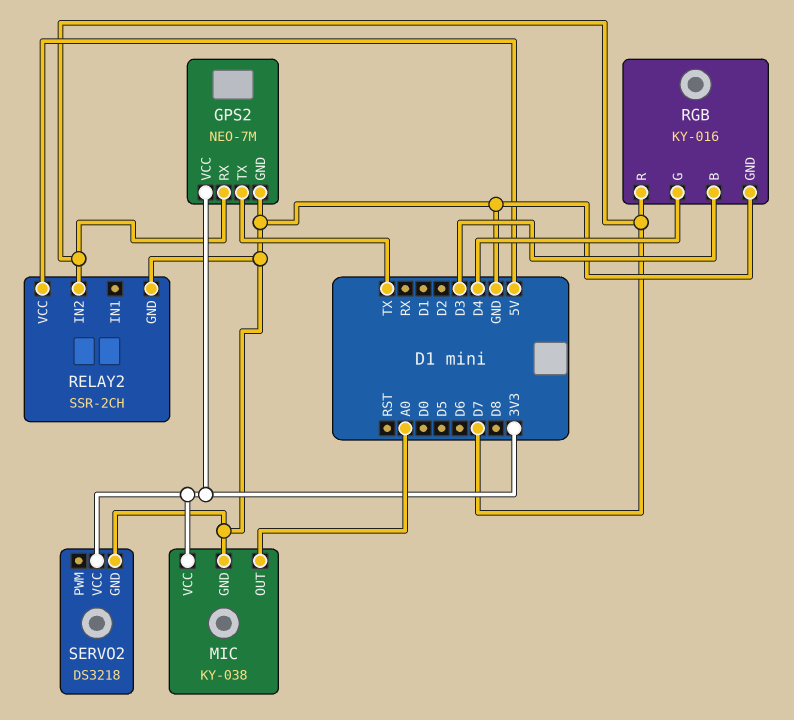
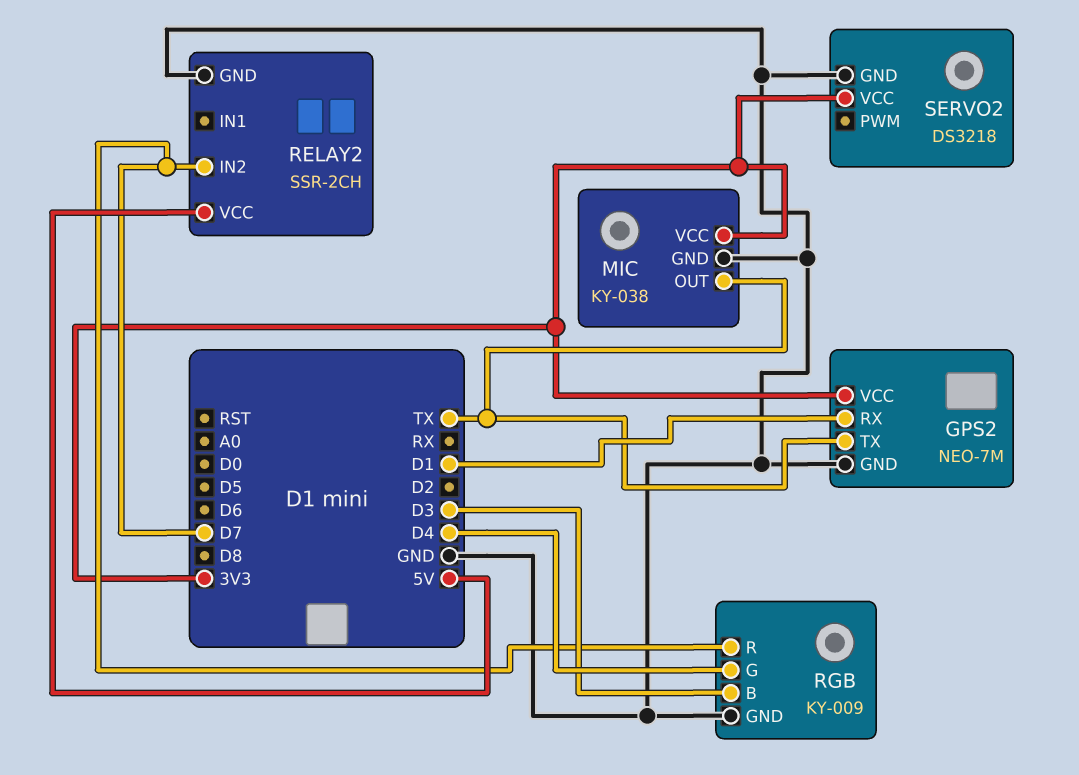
GPS2 pin RX: D7 -> D1
MIC pin OUT: A0 -> TX
RGB: KY-016 -> KY-009

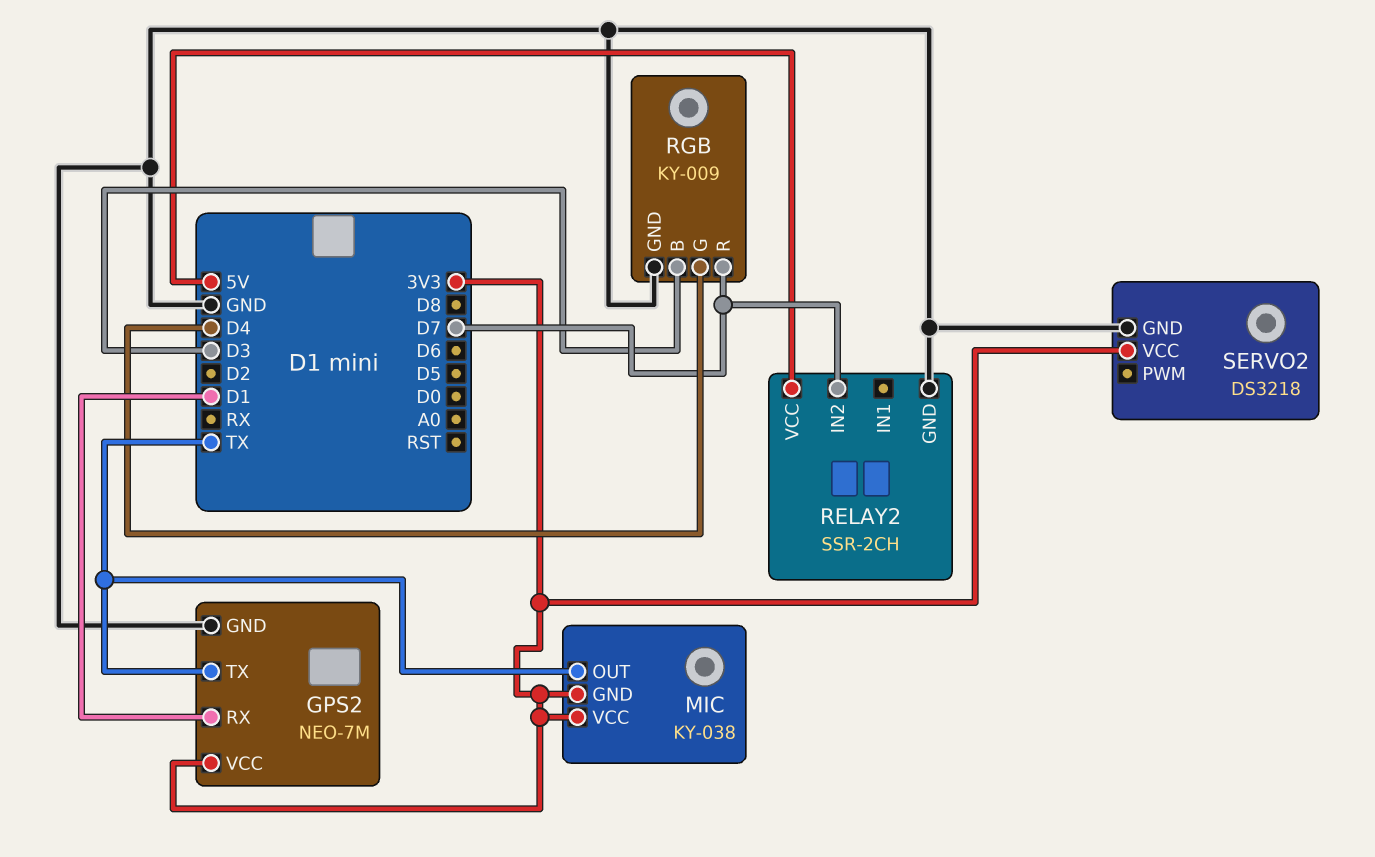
MIC pin GND: GND -> 3V3

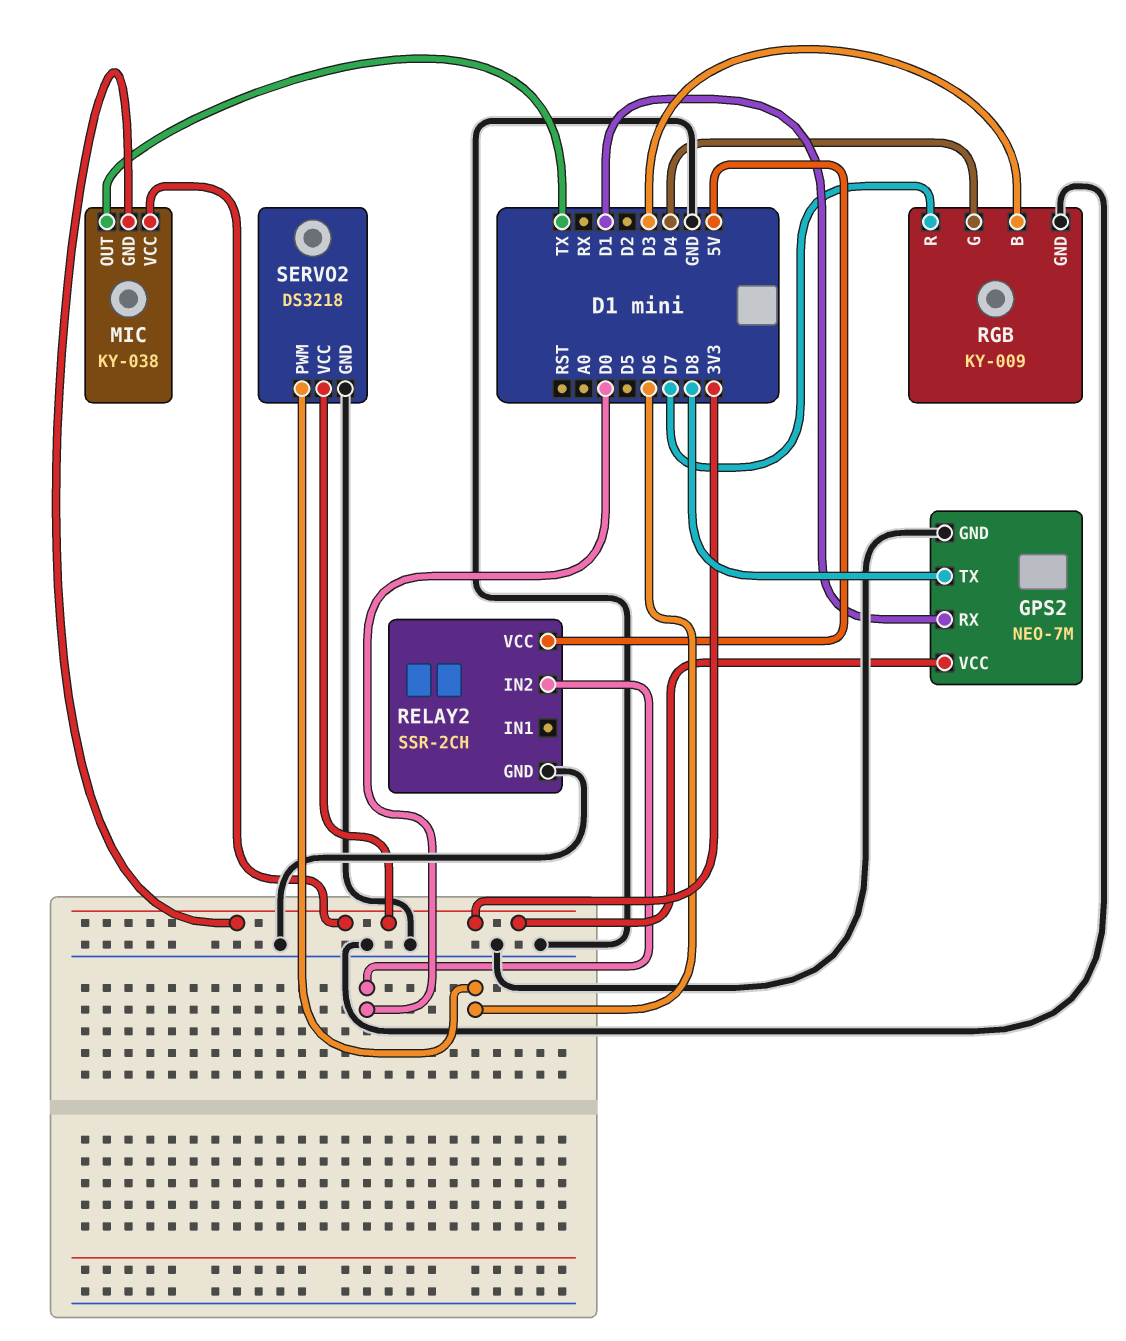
GPS2 pin TX: TX -> D8
RELAY2 pin IN2: D7 -> D0
SERVO2 pin PWM: none -> D6

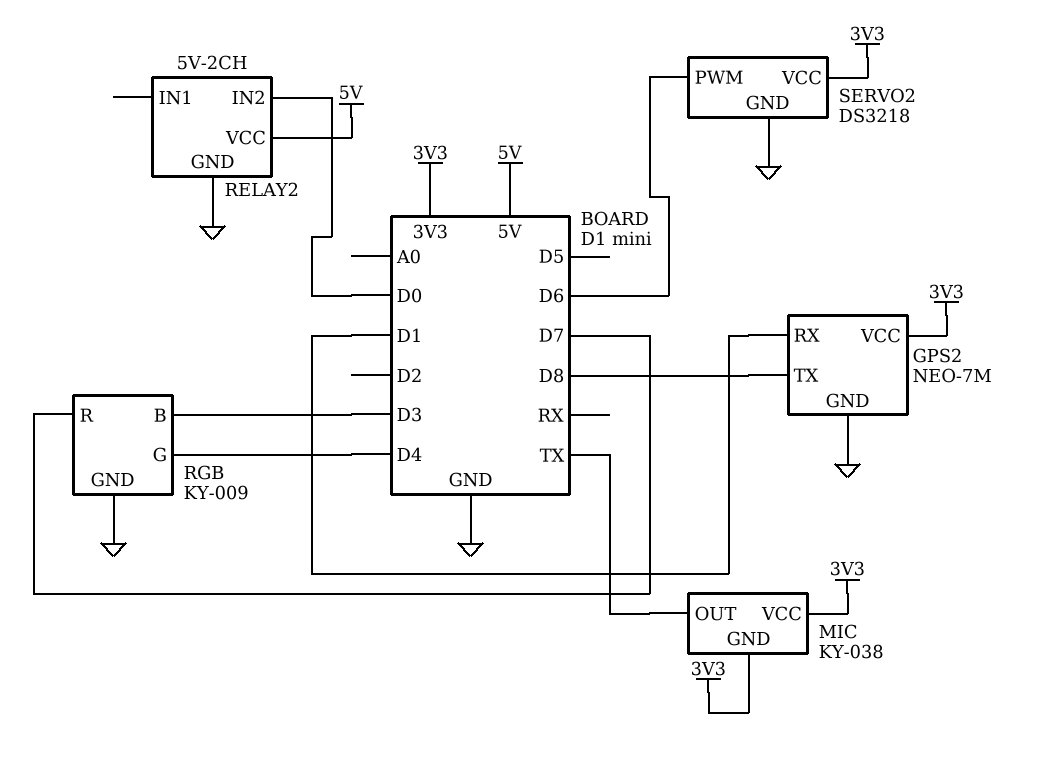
RELAY2: SSR-2CH -> 5V-2CH

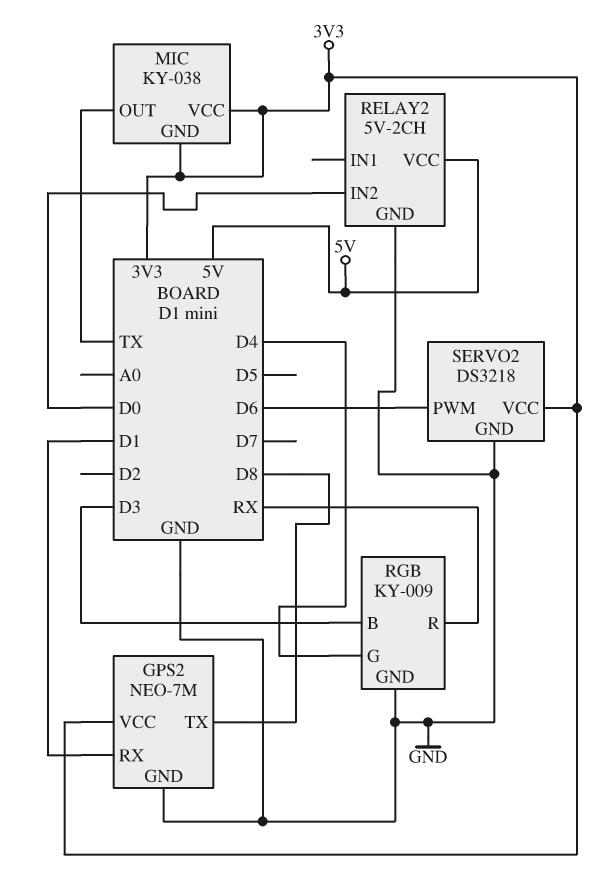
RGB pin R: D7 -> RX

